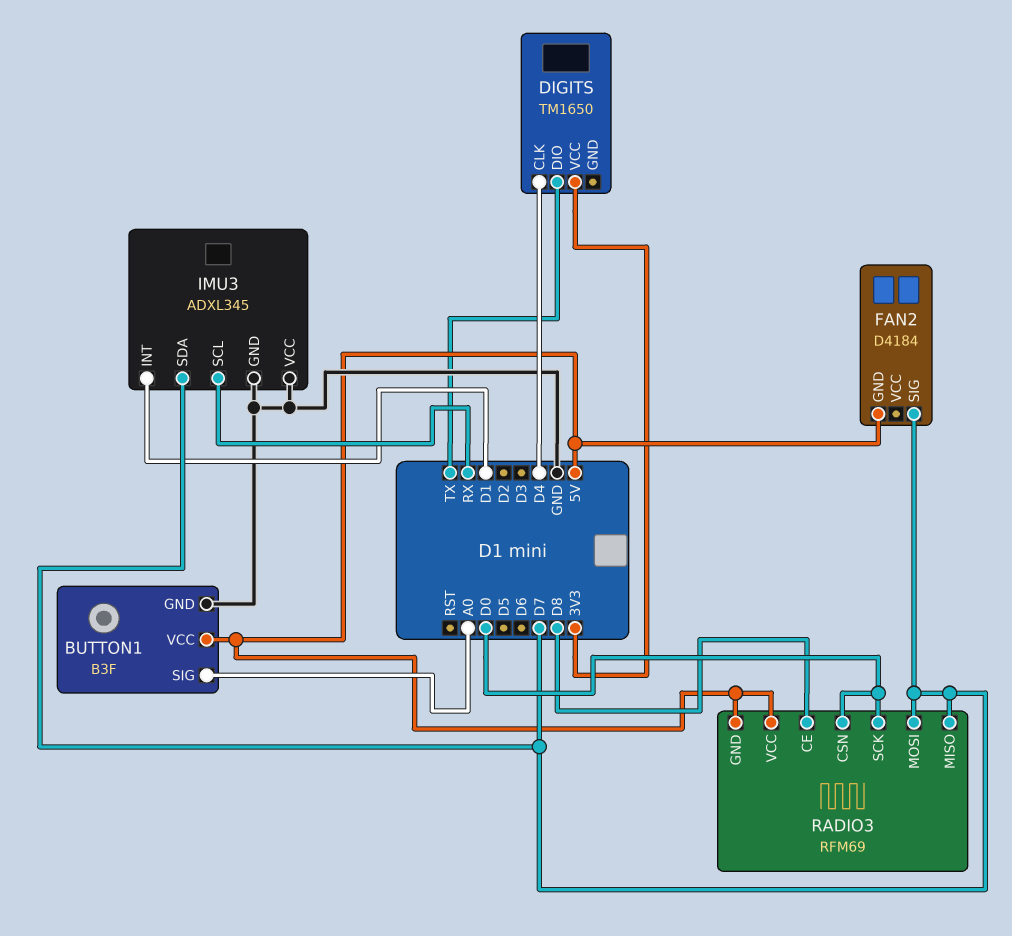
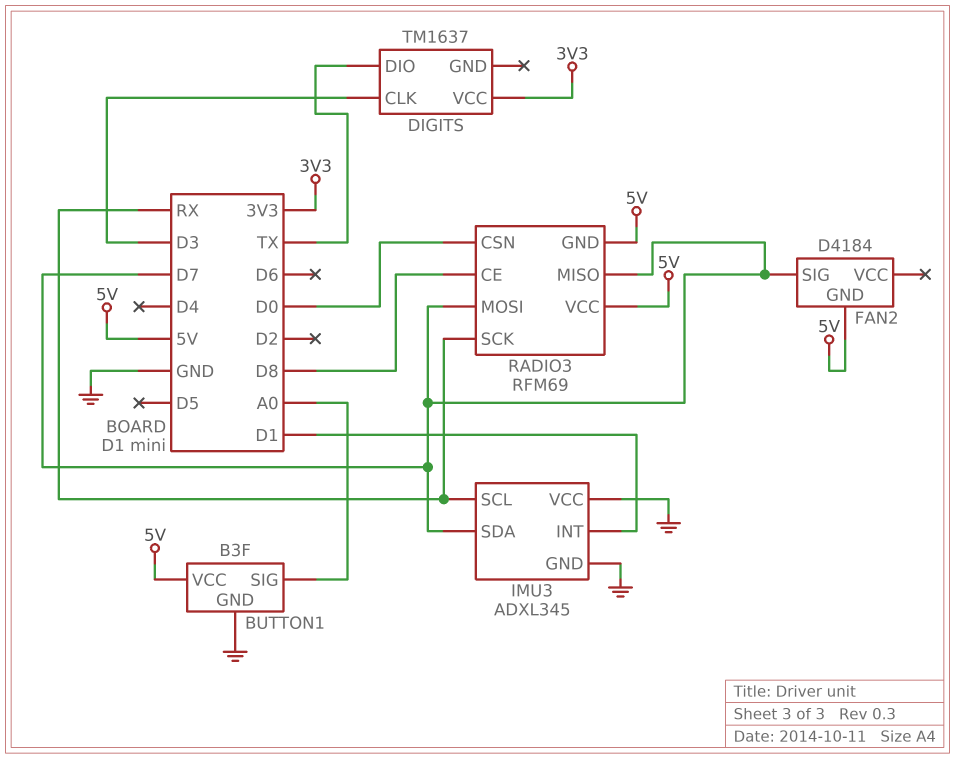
DIGITS: TM1650 -> TM1637
DIGITS pin CLK: D4 -> D3
RADIO3 pin SCK: D0 -> RX

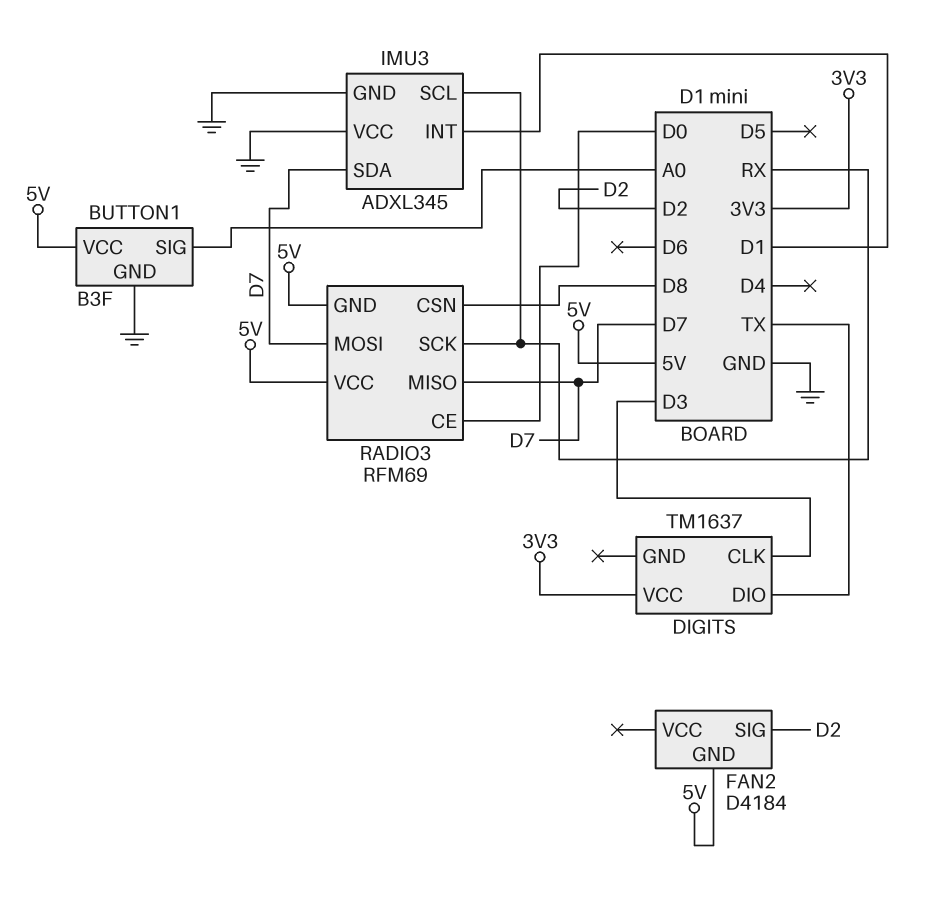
FAN2 pin SIG: D7 -> D2
RADIO3 pin CE: D8 -> D0
RADIO3 pin CSN: D0 -> D8

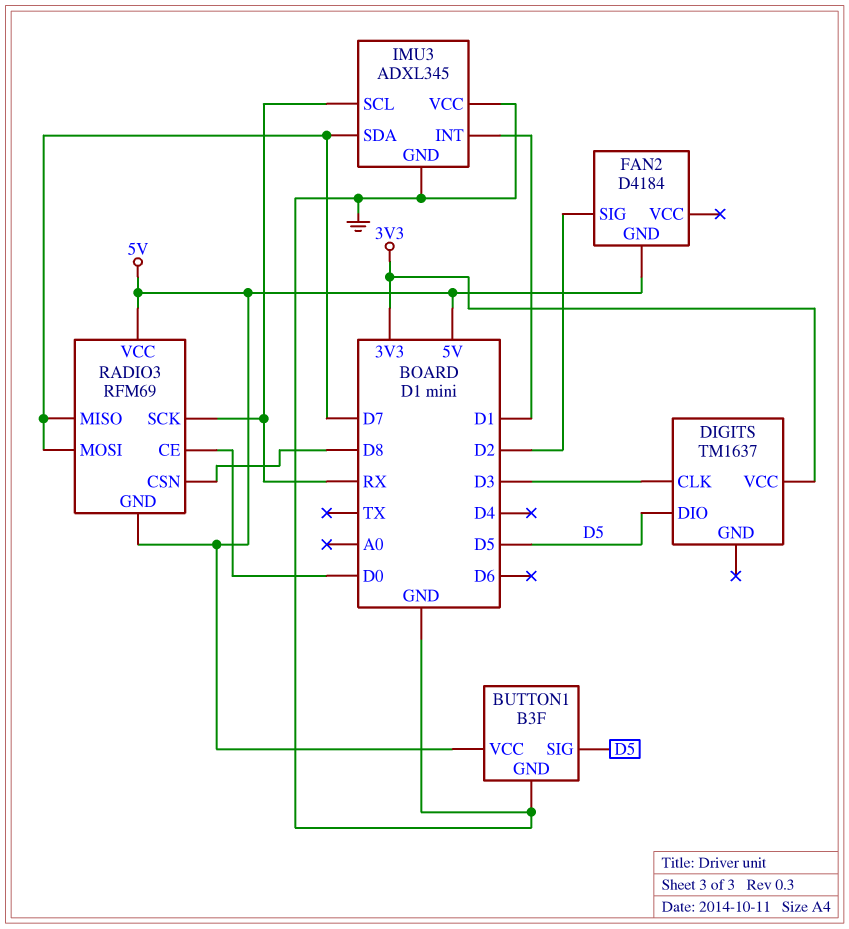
BUTTON1 pin SIG: A0 -> D5
DIGITS pin DIO: TX -> D5

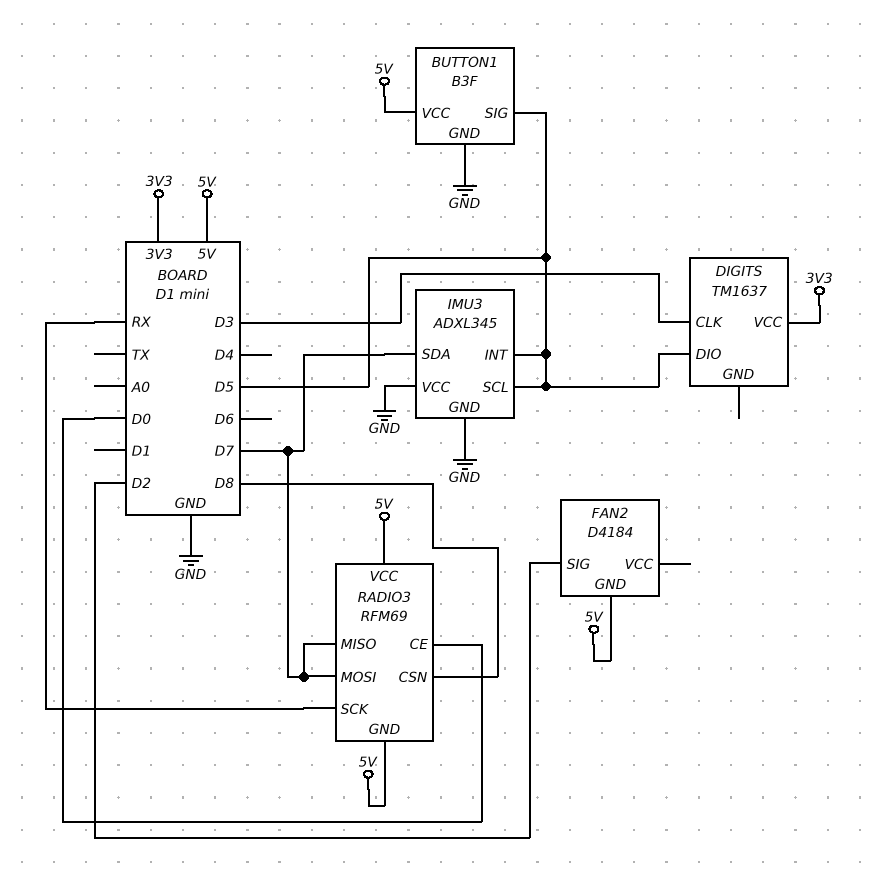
IMU3 pin INT: D1 -> D5
IMU3 pin SCL: RX -> D5

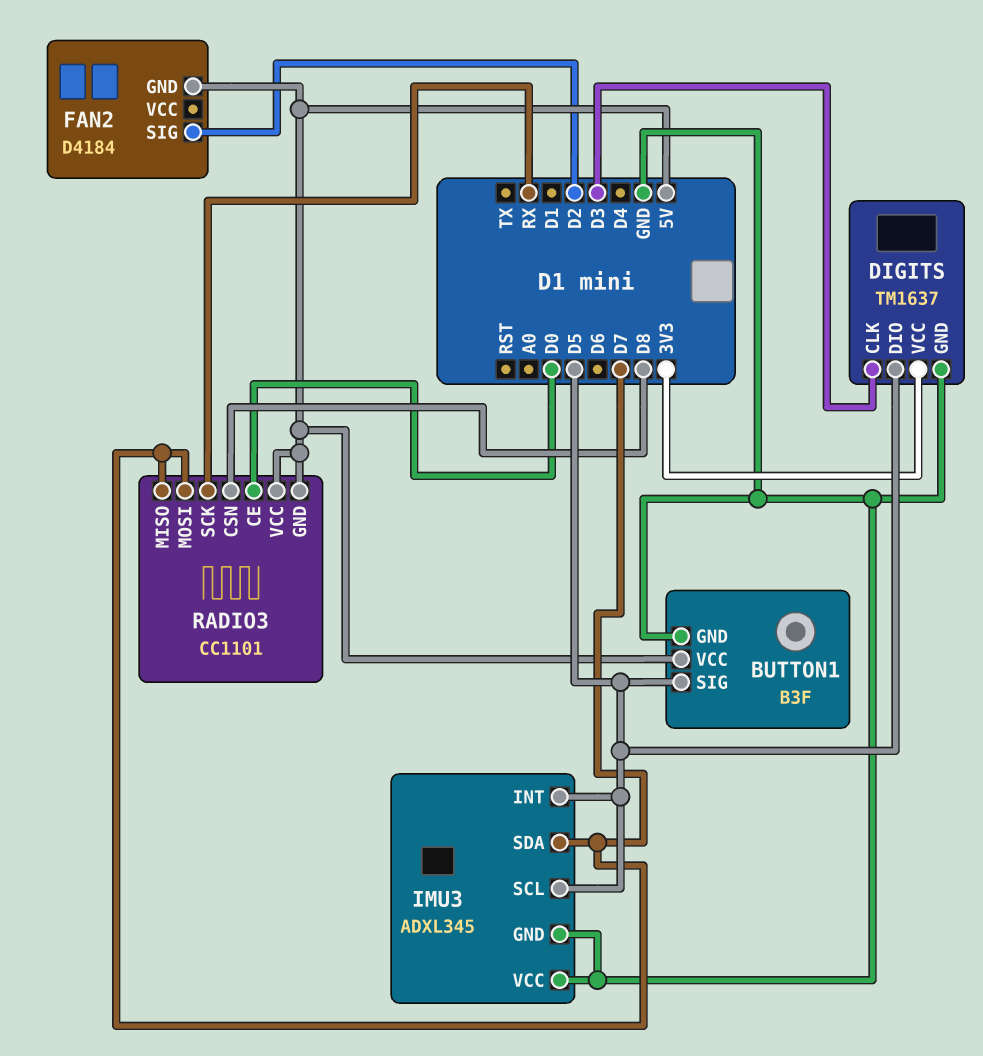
DIGITS pin GND: none -> GND
RADIO3: RFM69 -> CC1101

